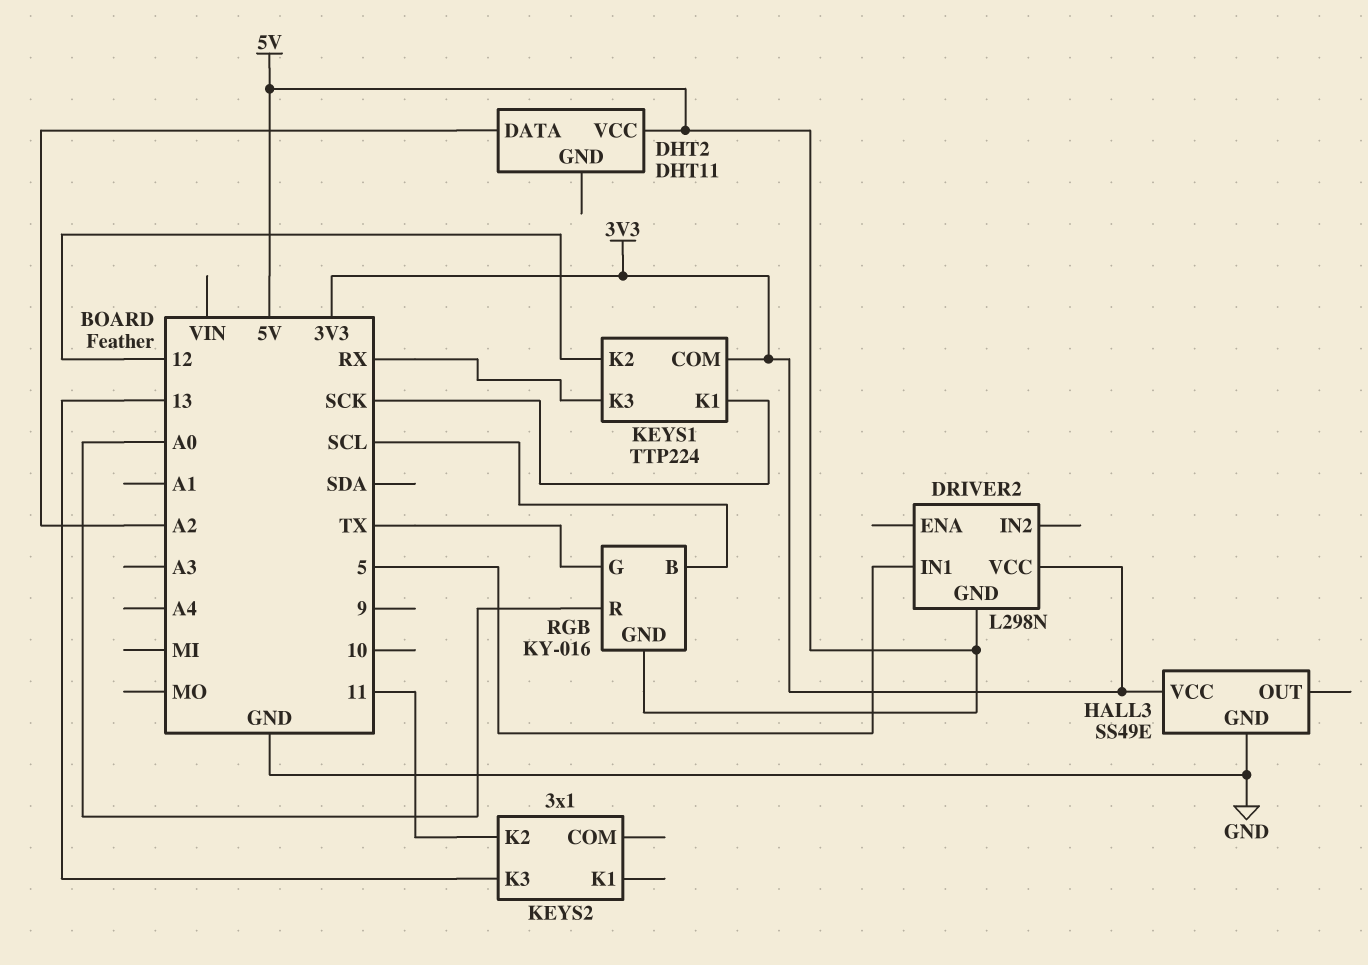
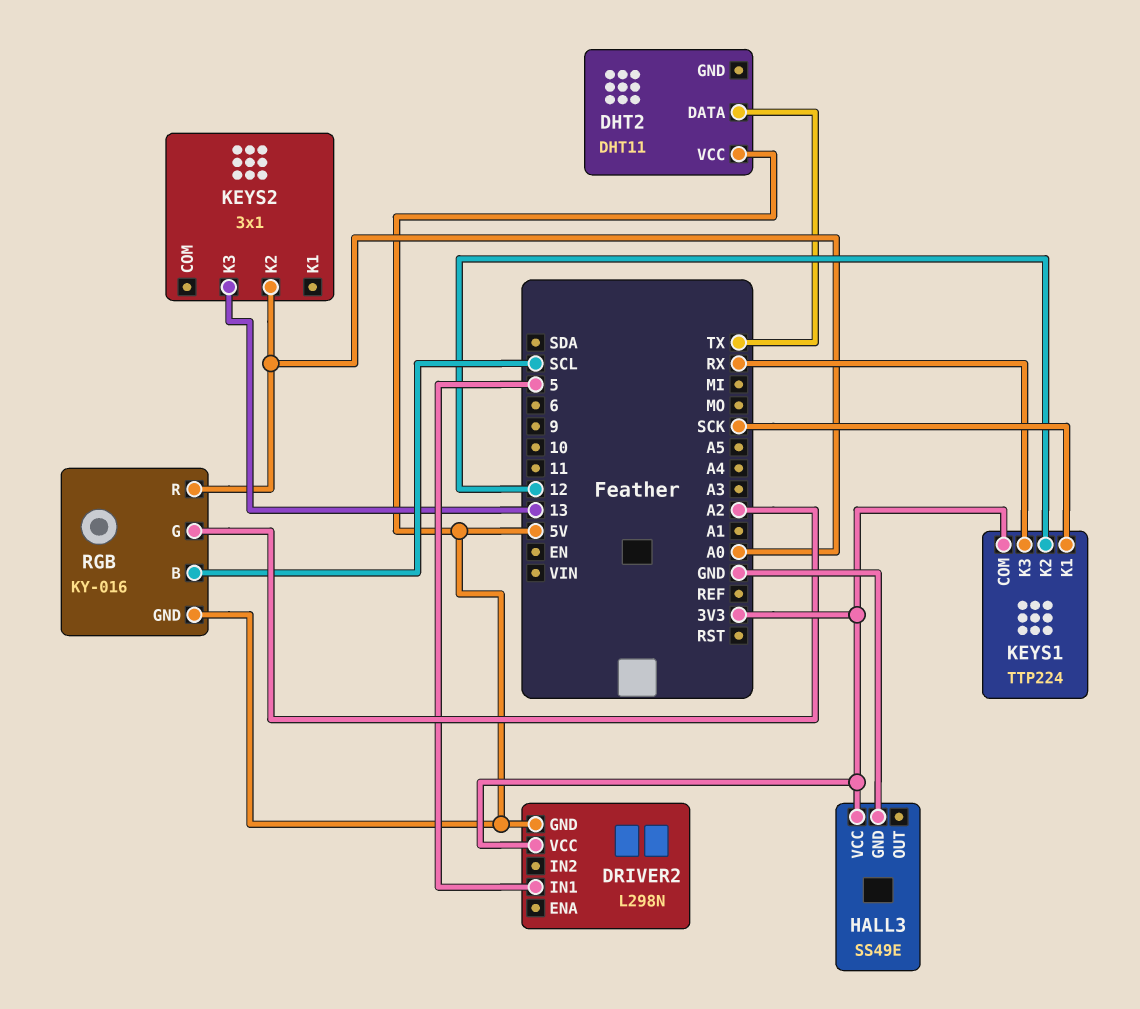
DHT2 pin DATA: A2 -> TX
KEYS2 pin K2: 11 -> A0
RGB pin G: TX -> A2

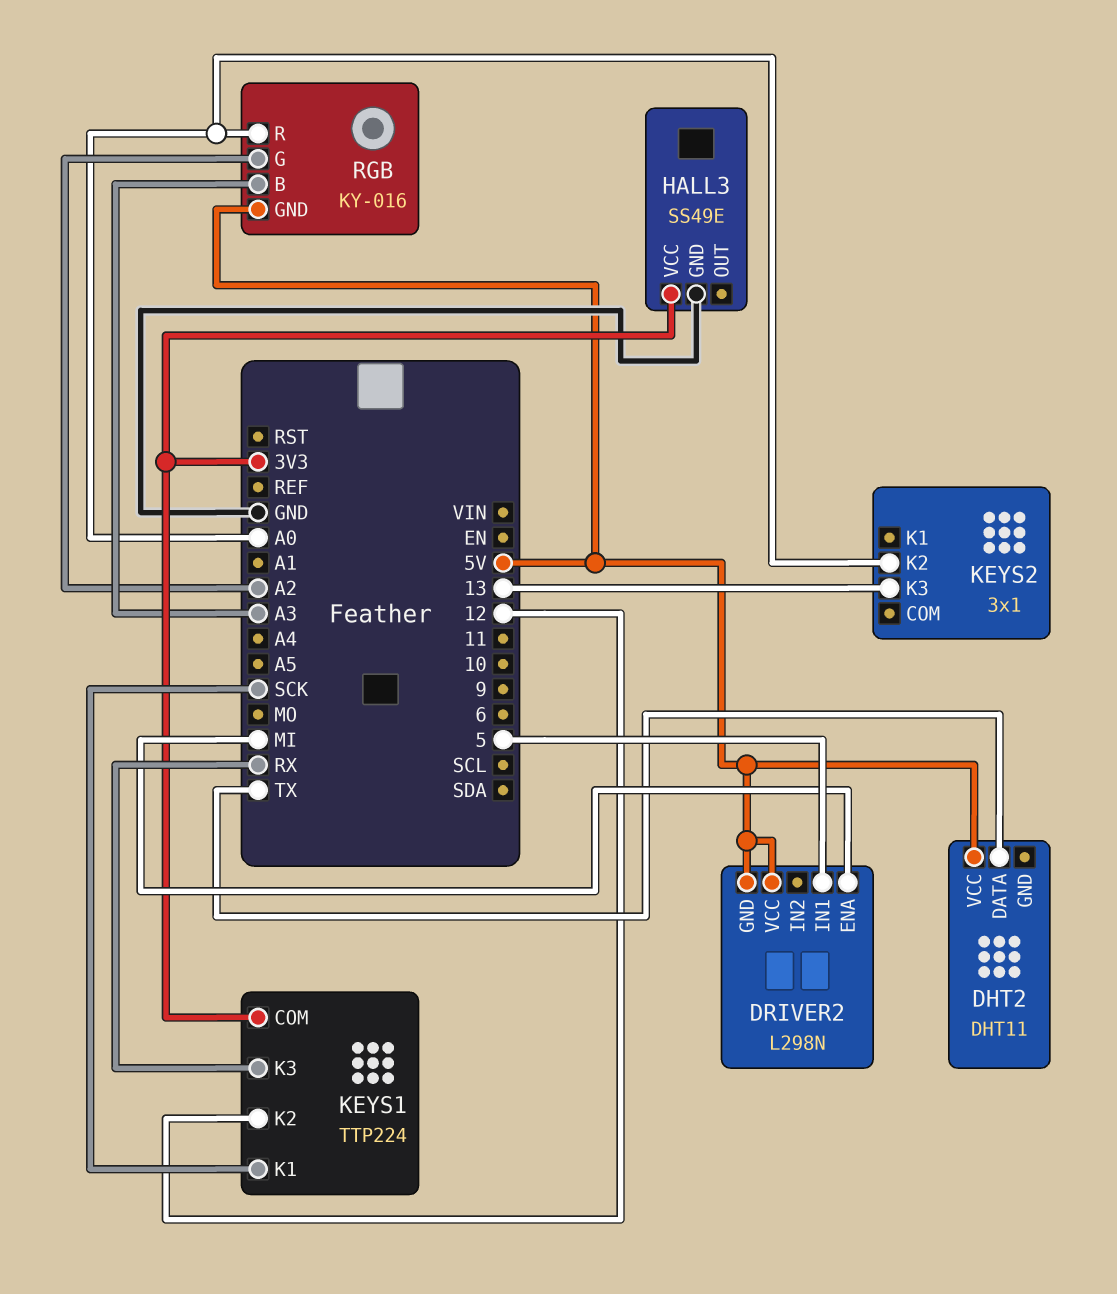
DRIVER2 pin ENA: none -> MI
DRIVER2 pin VCC: 3V3 -> 5V
RGB pin B: SCL -> A3

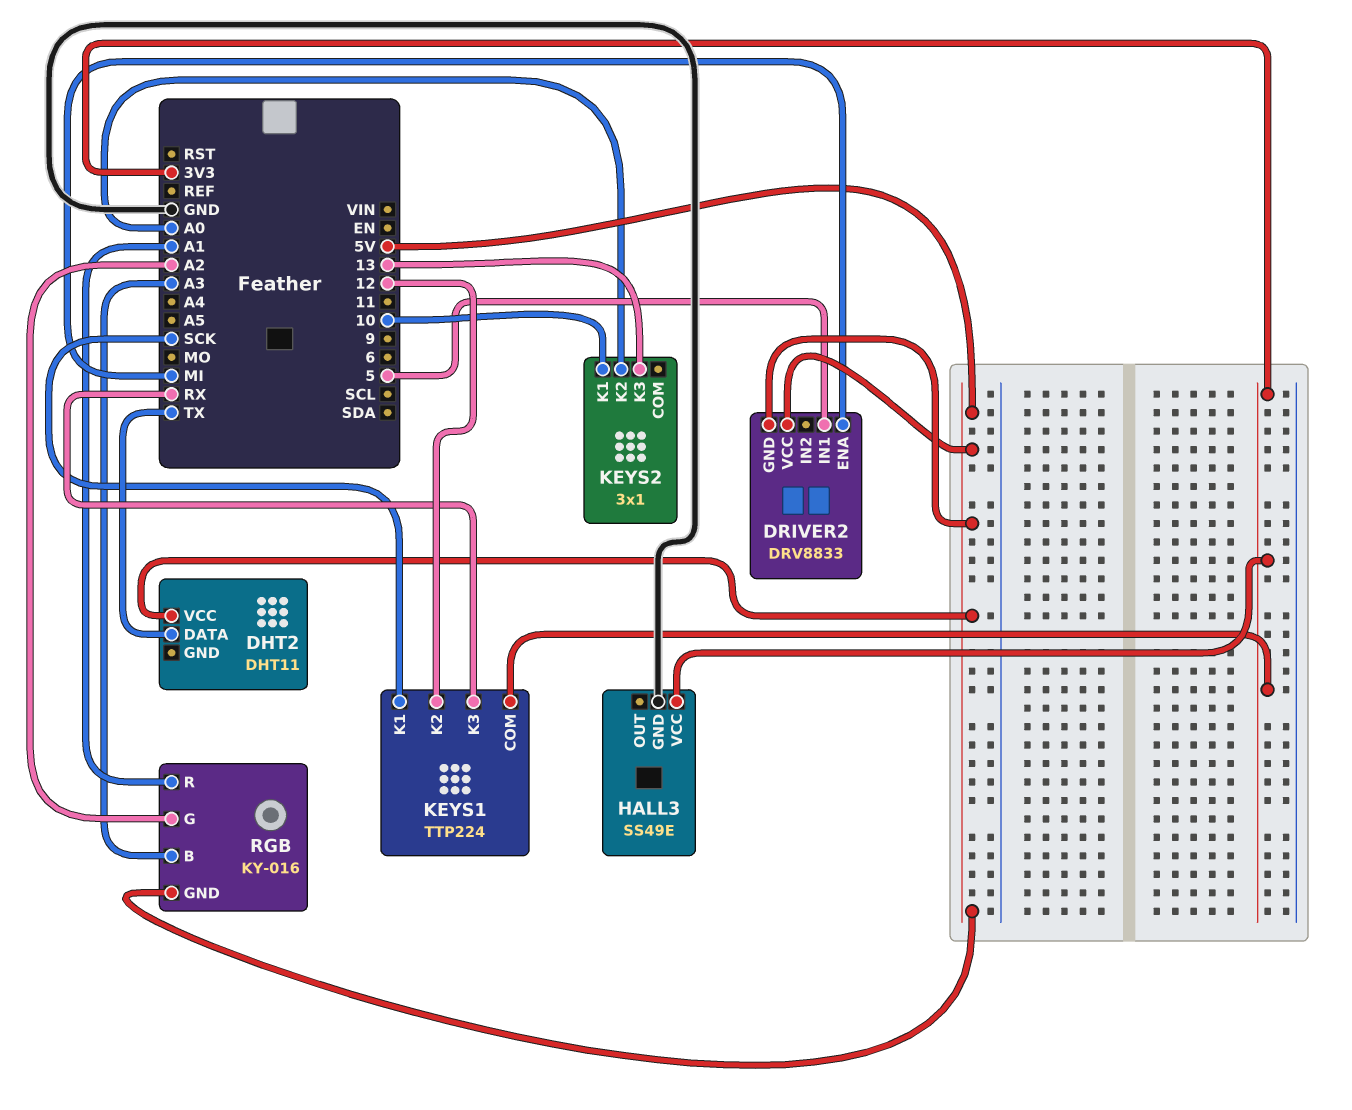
DRIVER2: L298N -> DRV8833
KEYS2 pin K1: none -> 10
RGB pin R: A0 -> A1

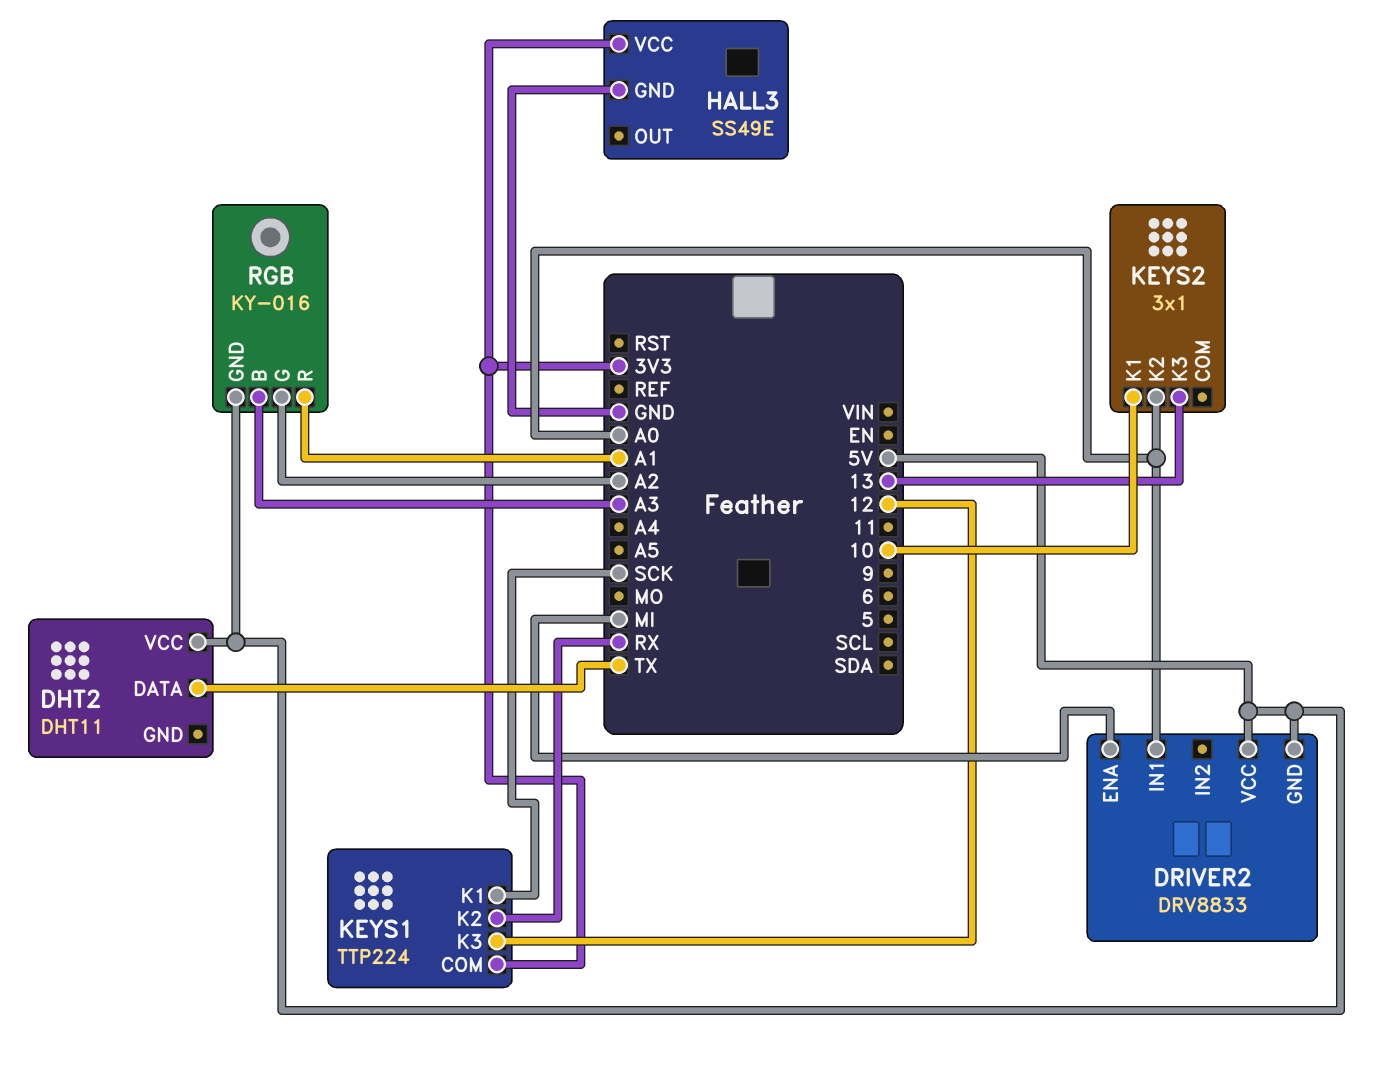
DRIVER2 pin IN1: 5 -> A0
KEYS1 pin K2: 12 -> RX
KEYS1 pin K3: RX -> 12

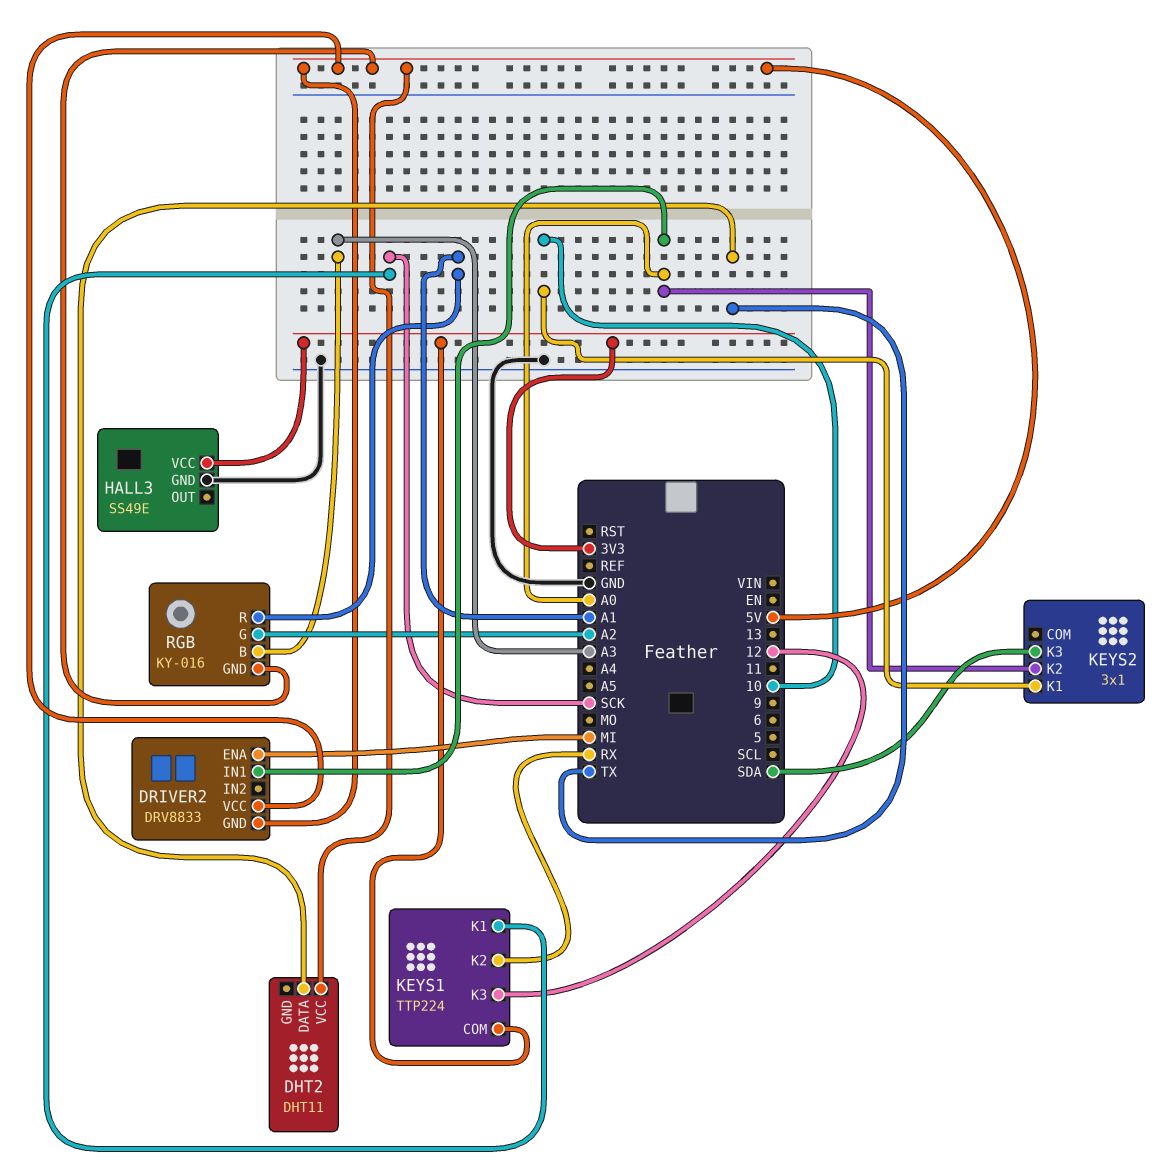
KEYS2 pin K3: 13 -> SDA

